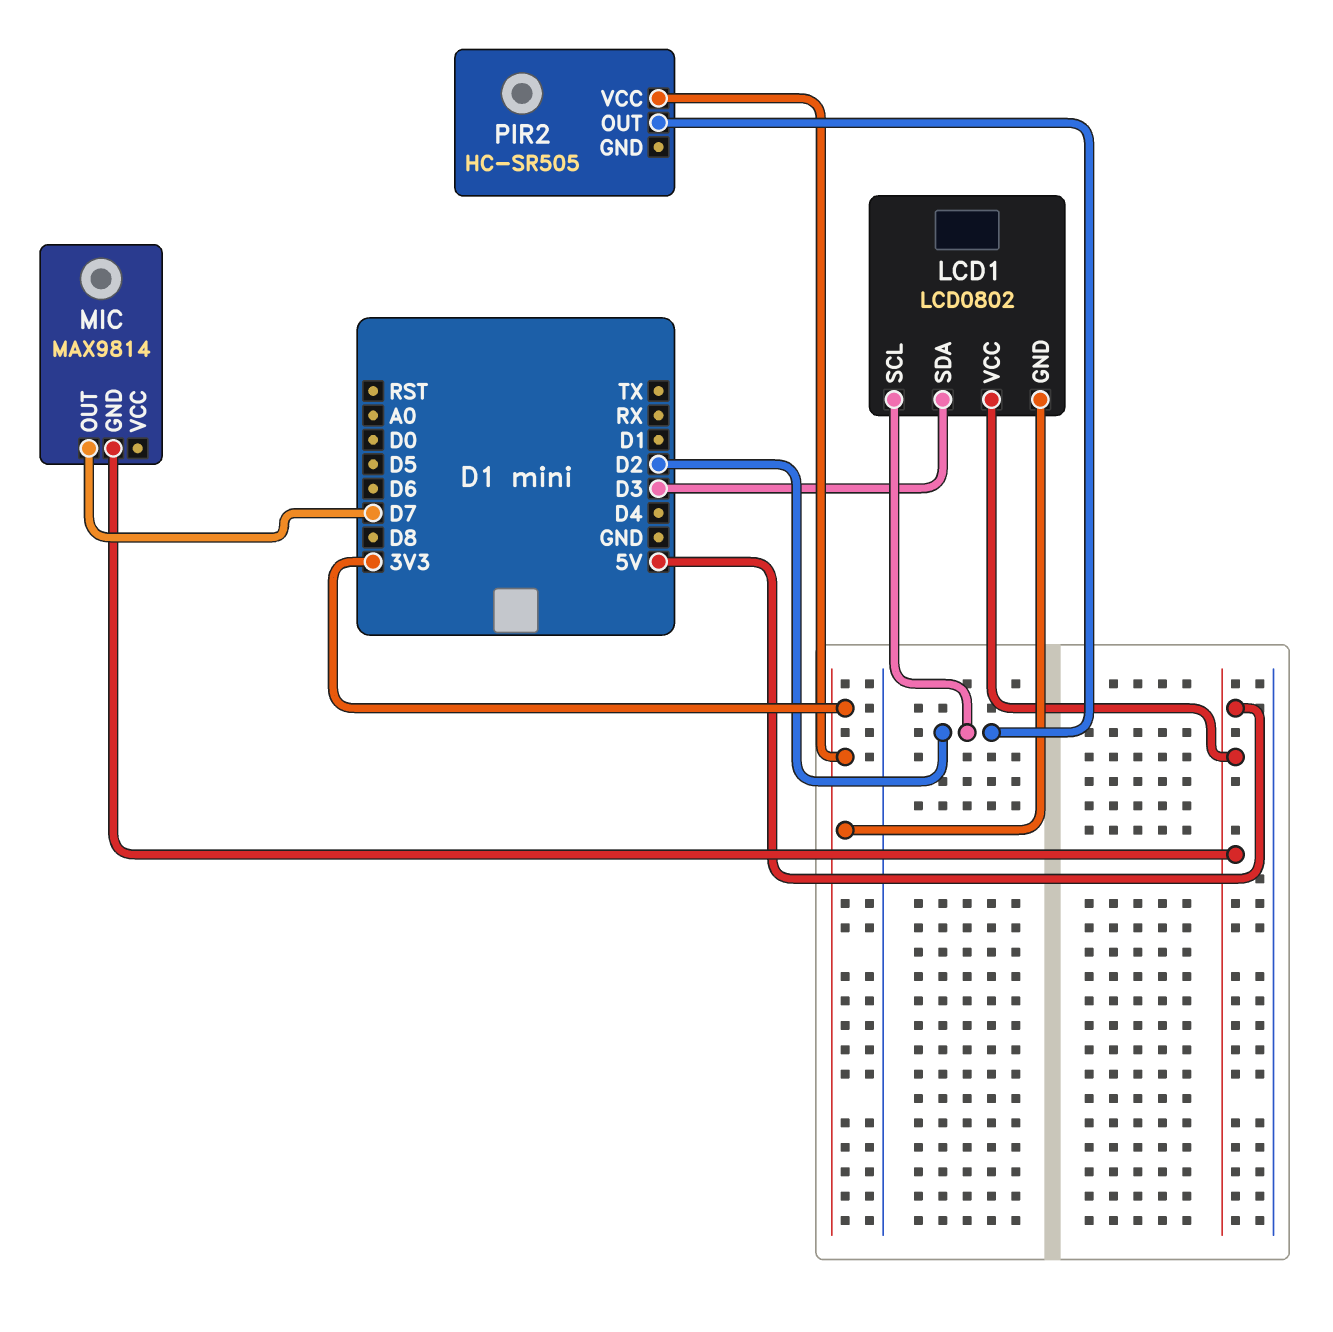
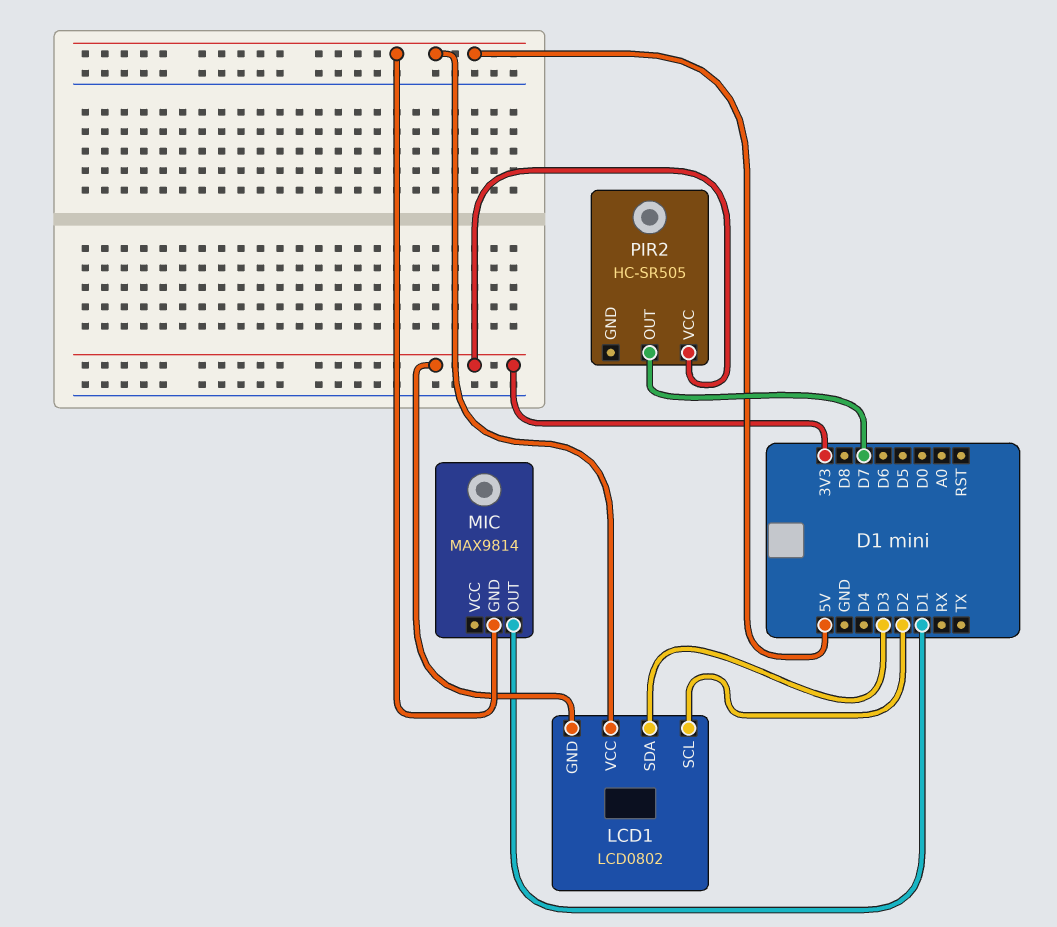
MIC pin OUT: D7 -> D1
PIR2 pin OUT: D2 -> D7

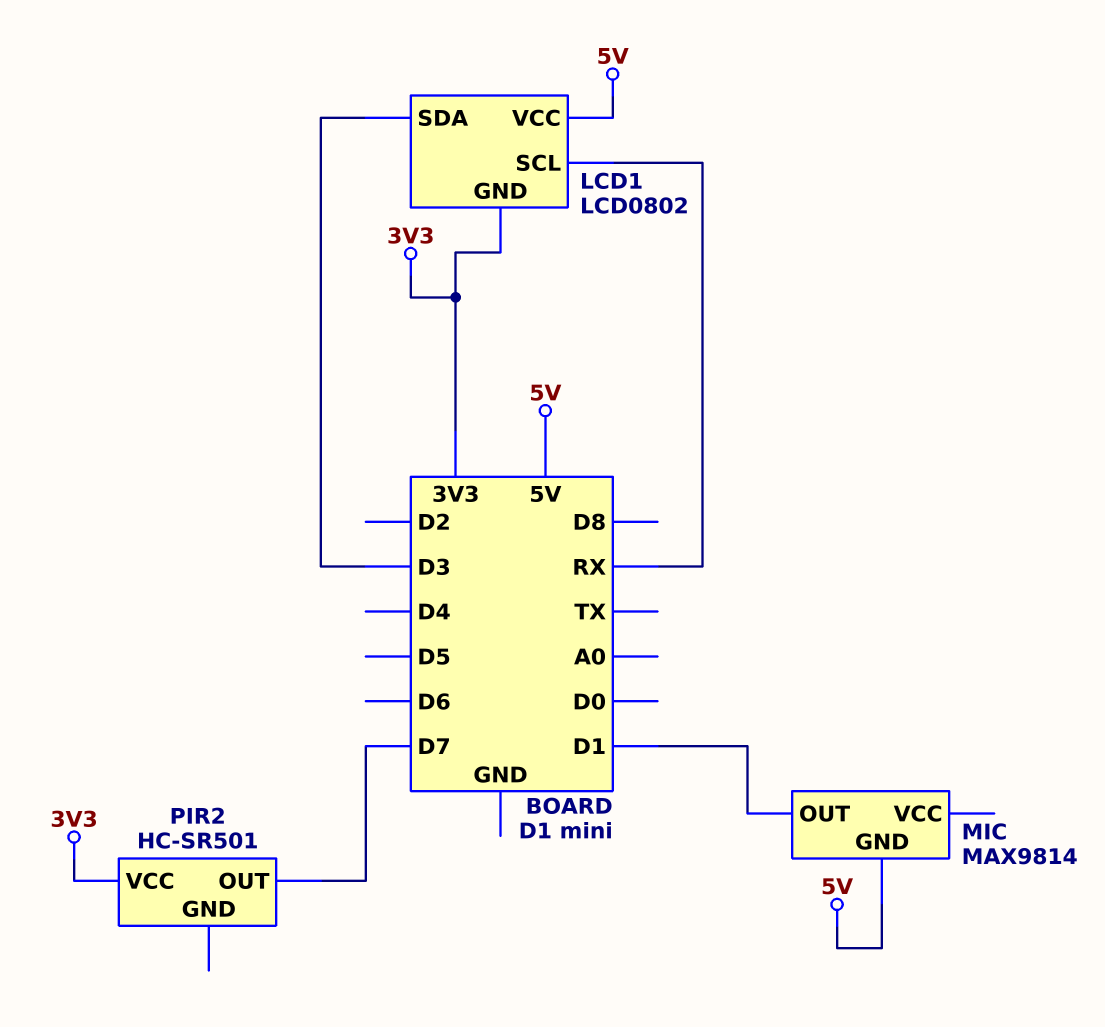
LCD1 pin SCL: D2 -> RX
PIR2: HC-SR505 -> HC-SR501

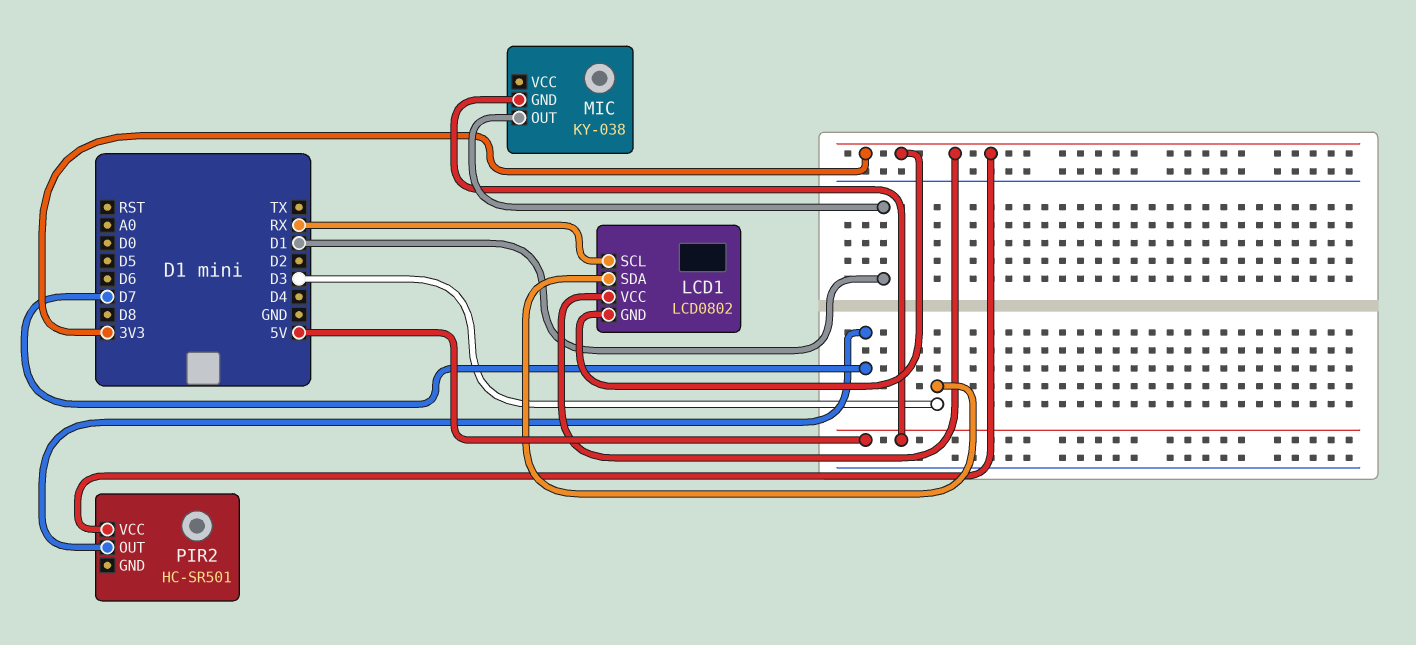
LCD1 pin VCC: 5V -> 3V3
MIC: MAX9814 -> KY-038

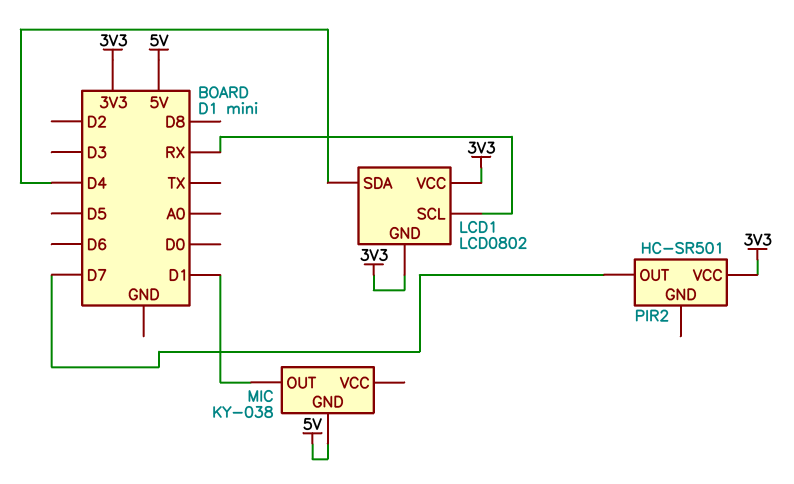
LCD1 pin SDA: D3 -> D4

